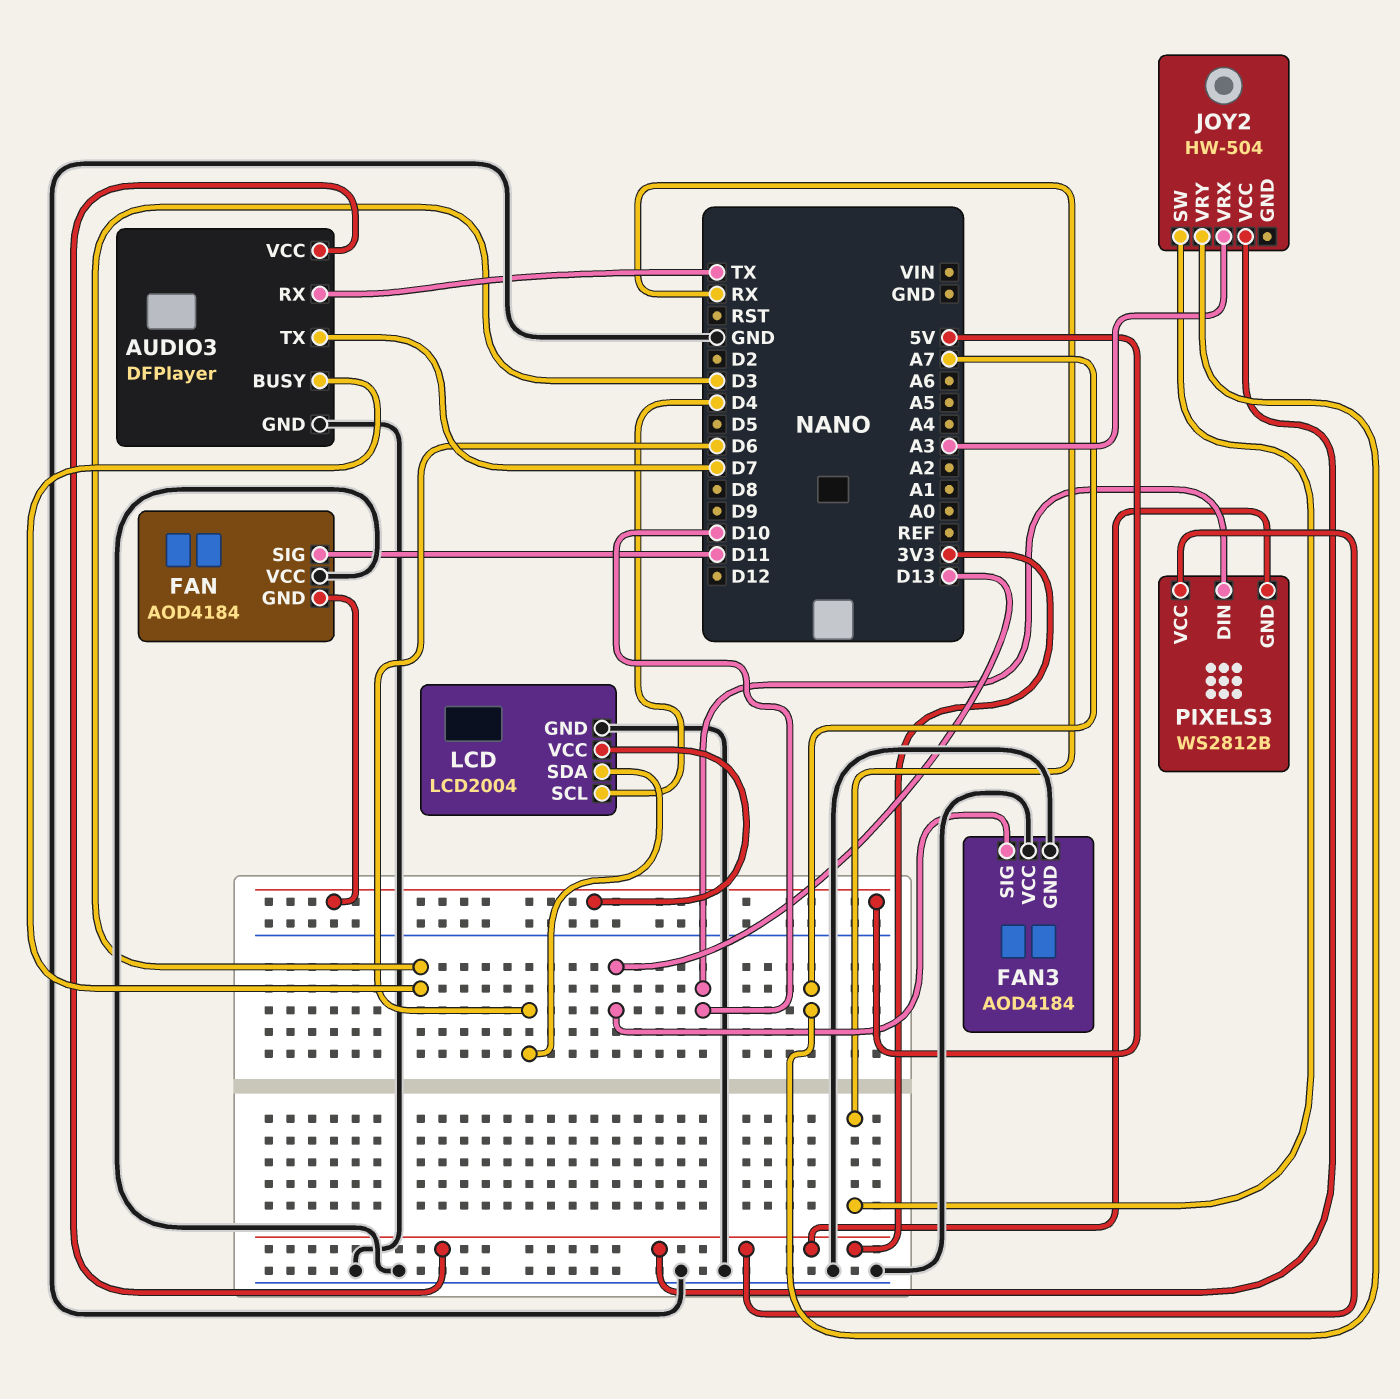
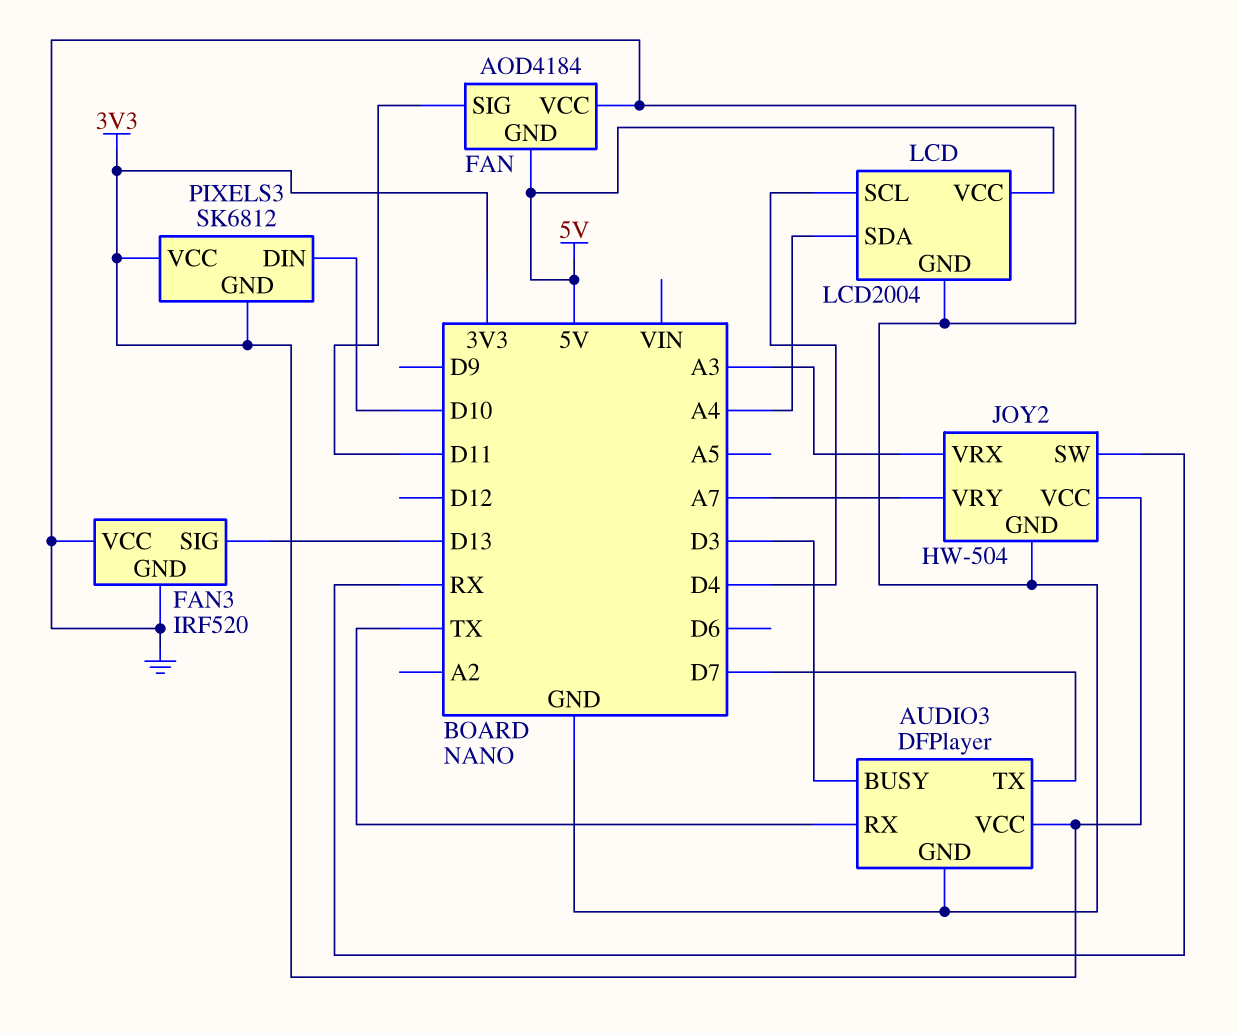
FAN3: AOD4184 -> IRF520
JOY2 pin GND: none -> GND
LCD pin SDA: D6 -> A4
PIXELS3: WS2812B -> SK6812

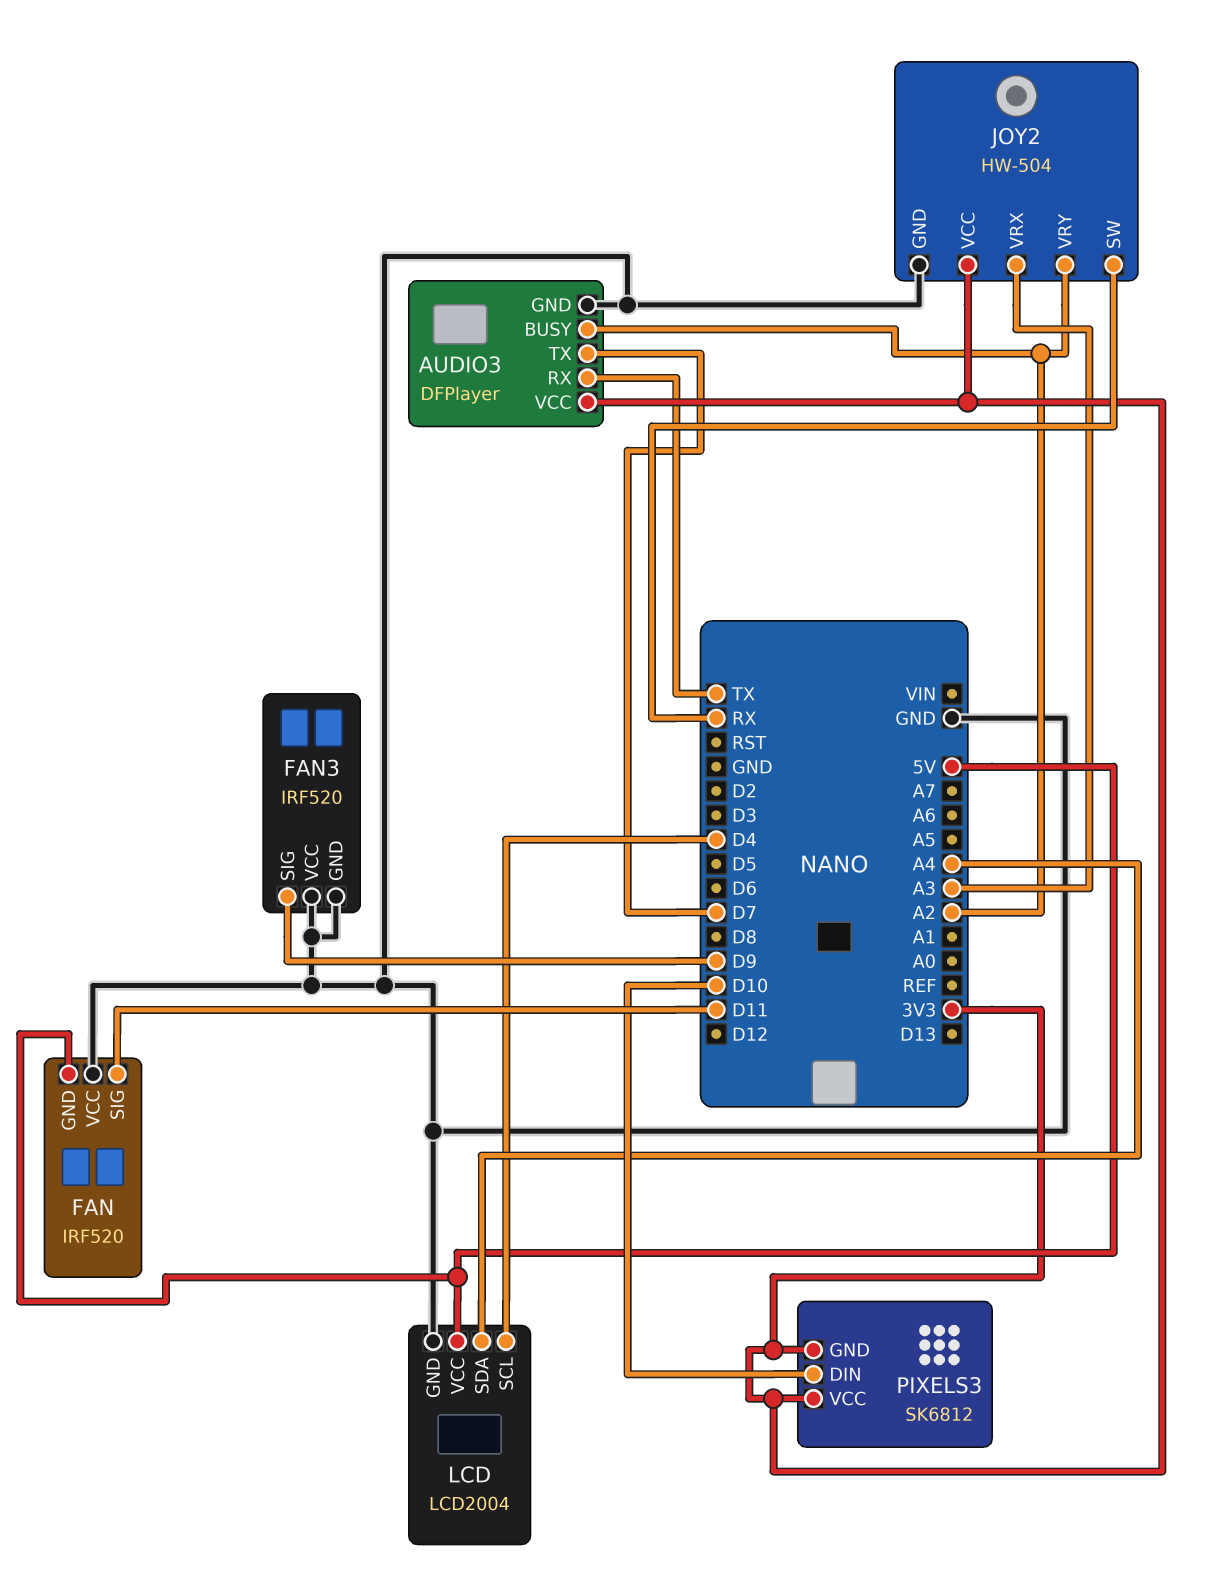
AUDIO3 pin BUSY: D3 -> A2
FAN: AOD4184 -> IRF520
FAN3 pin SIG: D13 -> D9
JOY2 pin VRY: A7 -> A2

